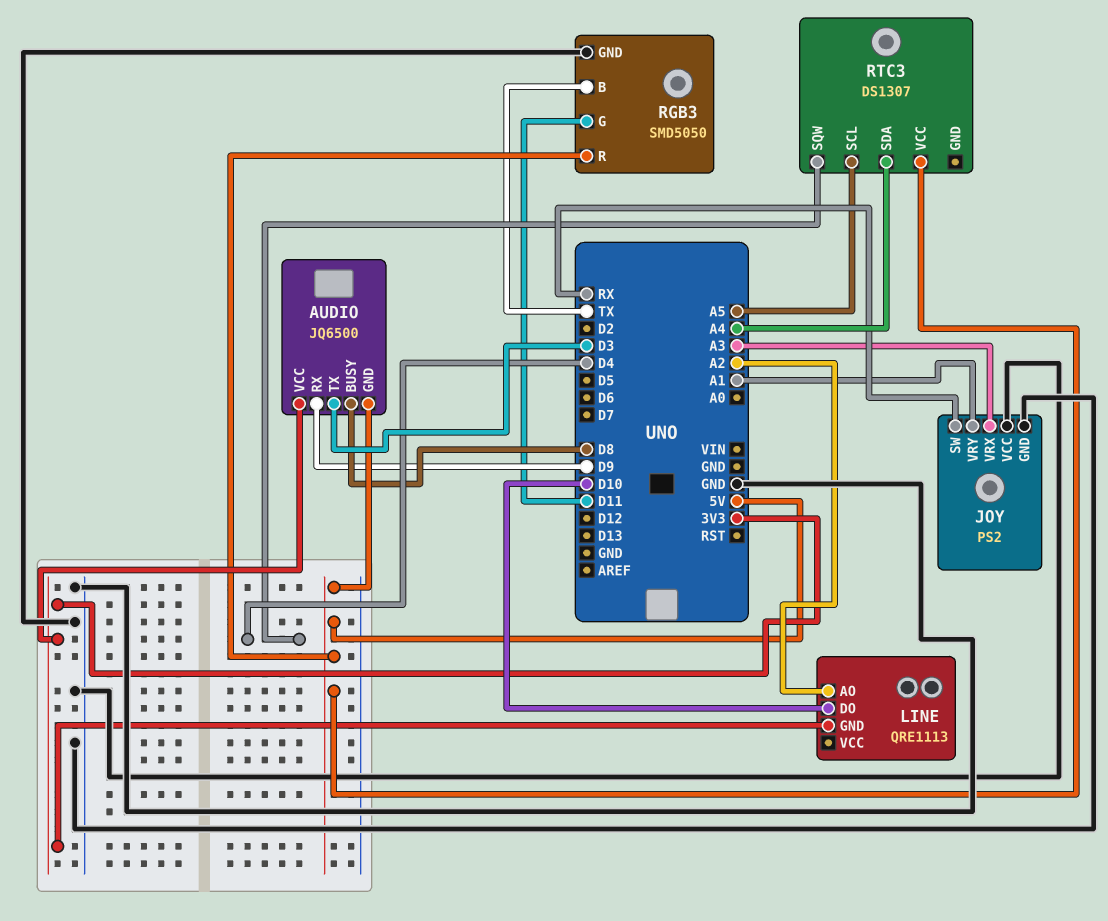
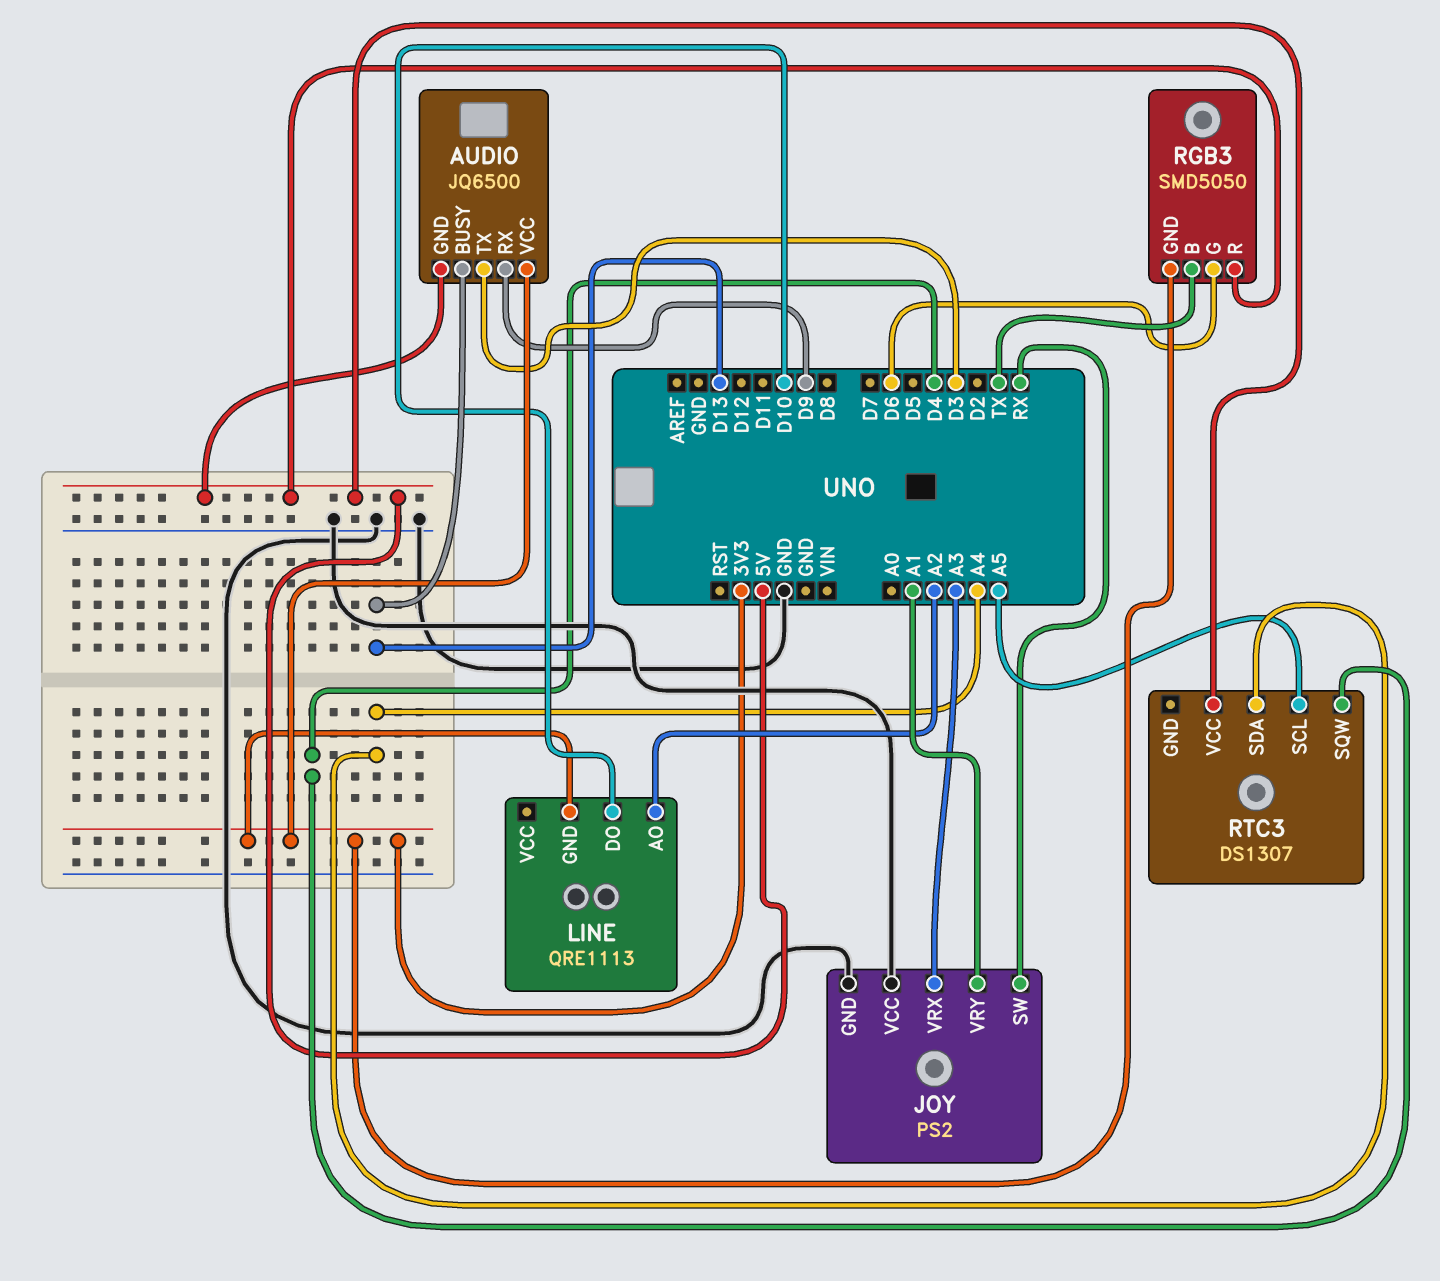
AUDIO pin BUSY: D8 -> D13
RGB3 pin G: D11 -> D6
RGB3 pin GND: GND -> 3V3

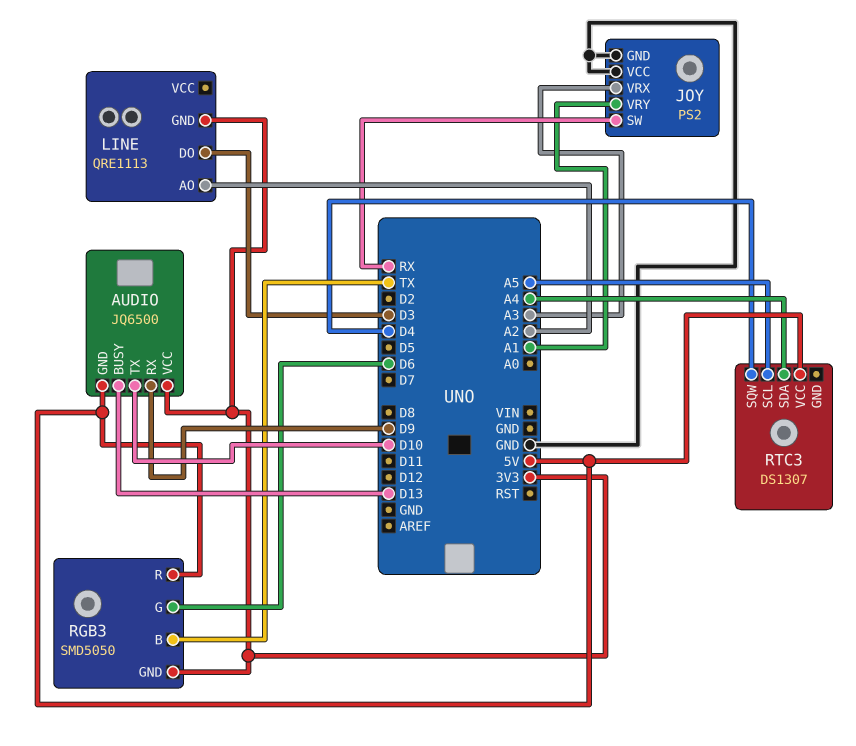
AUDIO pin TX: D3 -> D10
LINE pin DO: D10 -> D3

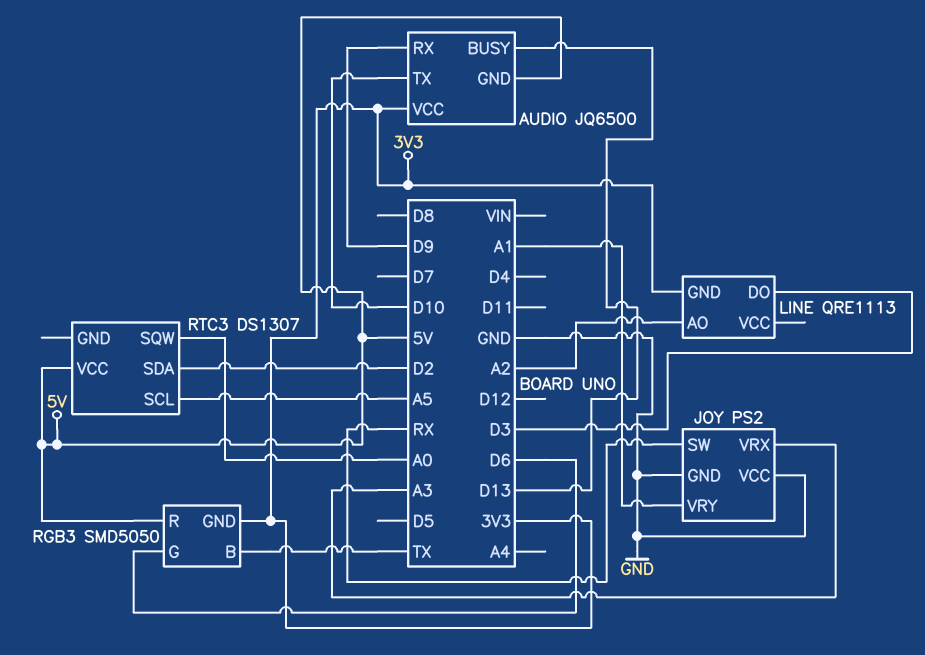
RTC3 pin SDA: A4 -> D2
RTC3 pin SQW: D4 -> A0

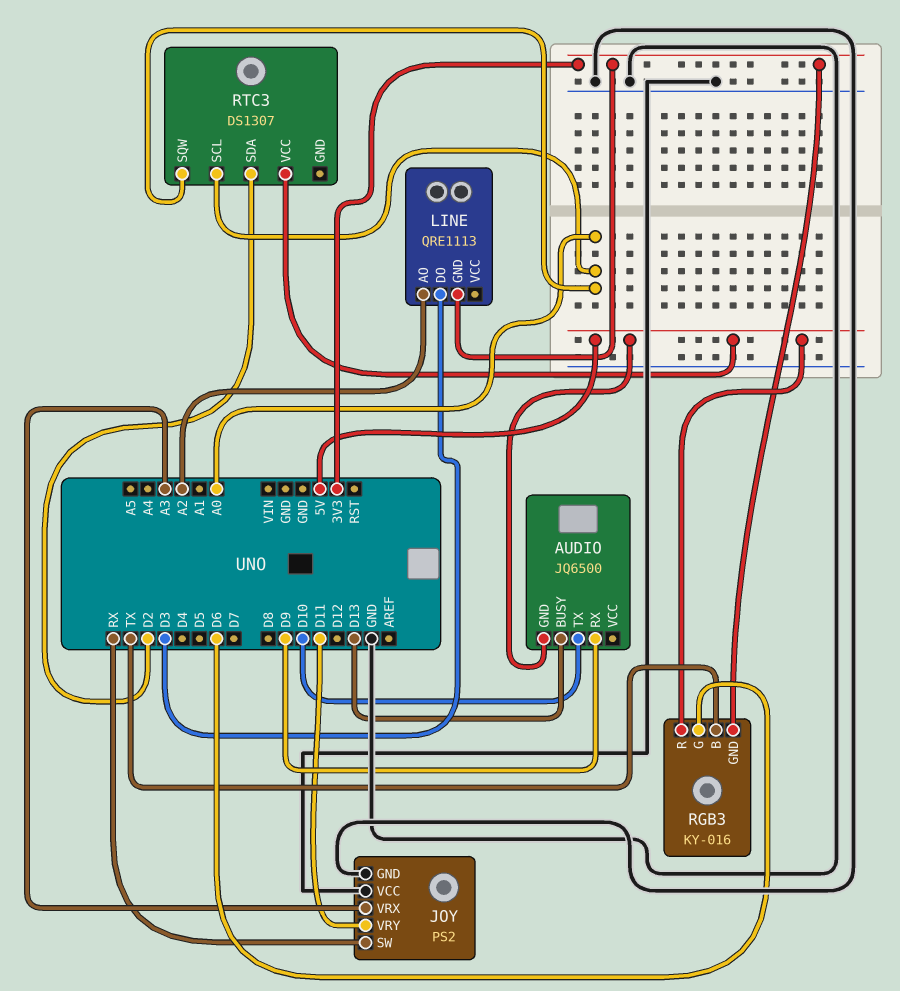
AUDIO pin VCC: 3V3 -> none
JOY pin VRY: A1 -> D11
RGB3: SMD5050 -> KY-016
RTC3 pin SCL: A5 -> A0

